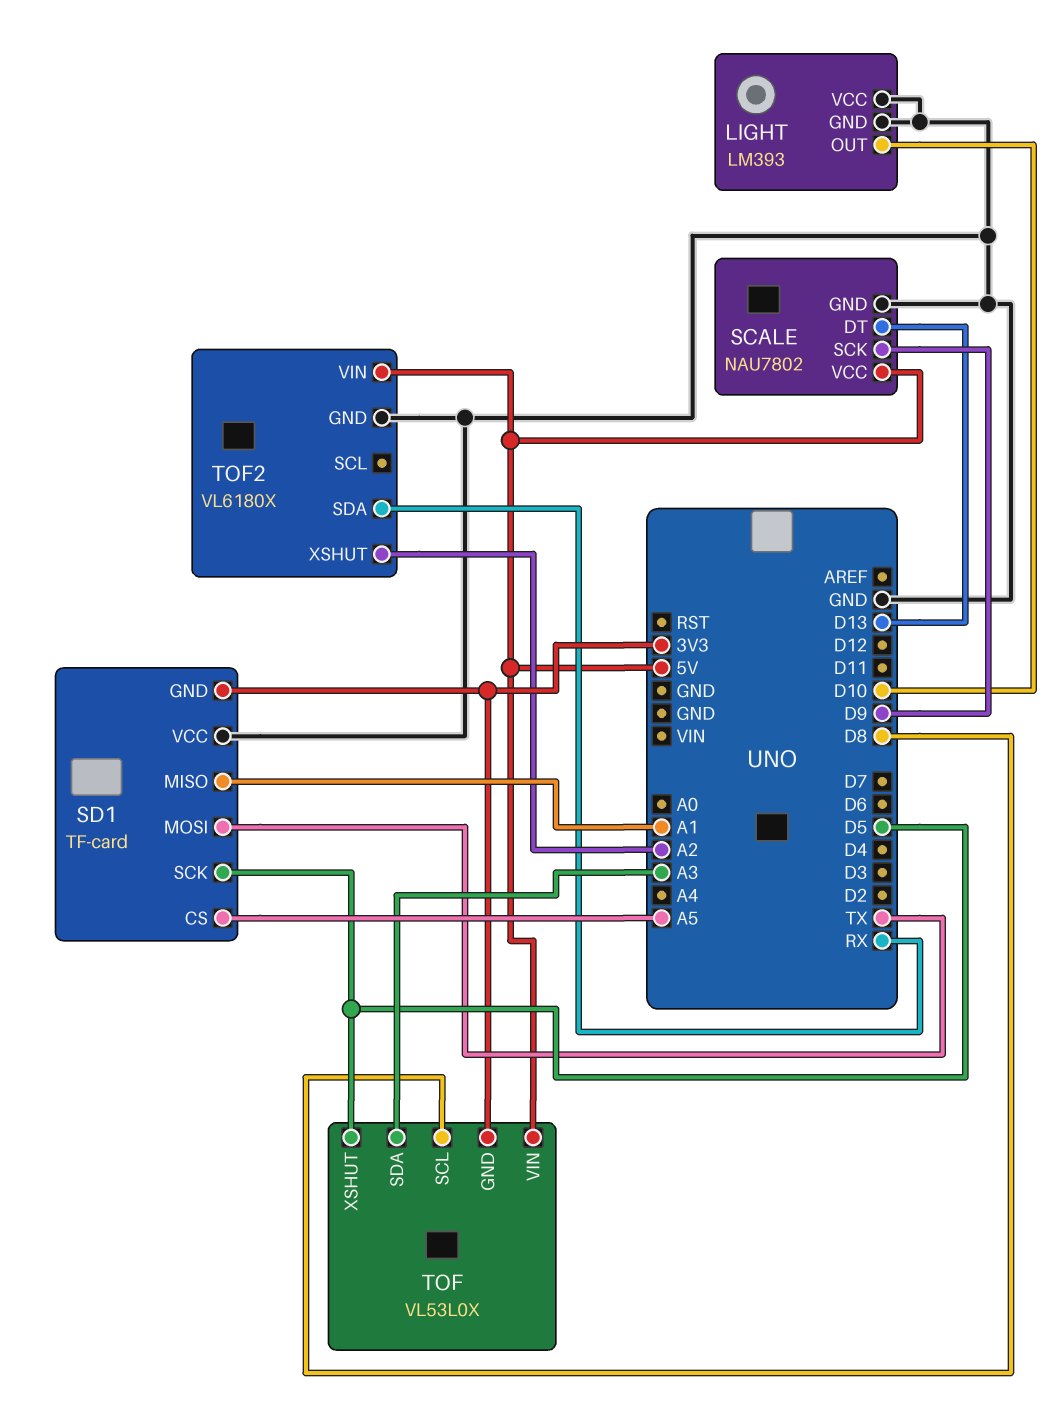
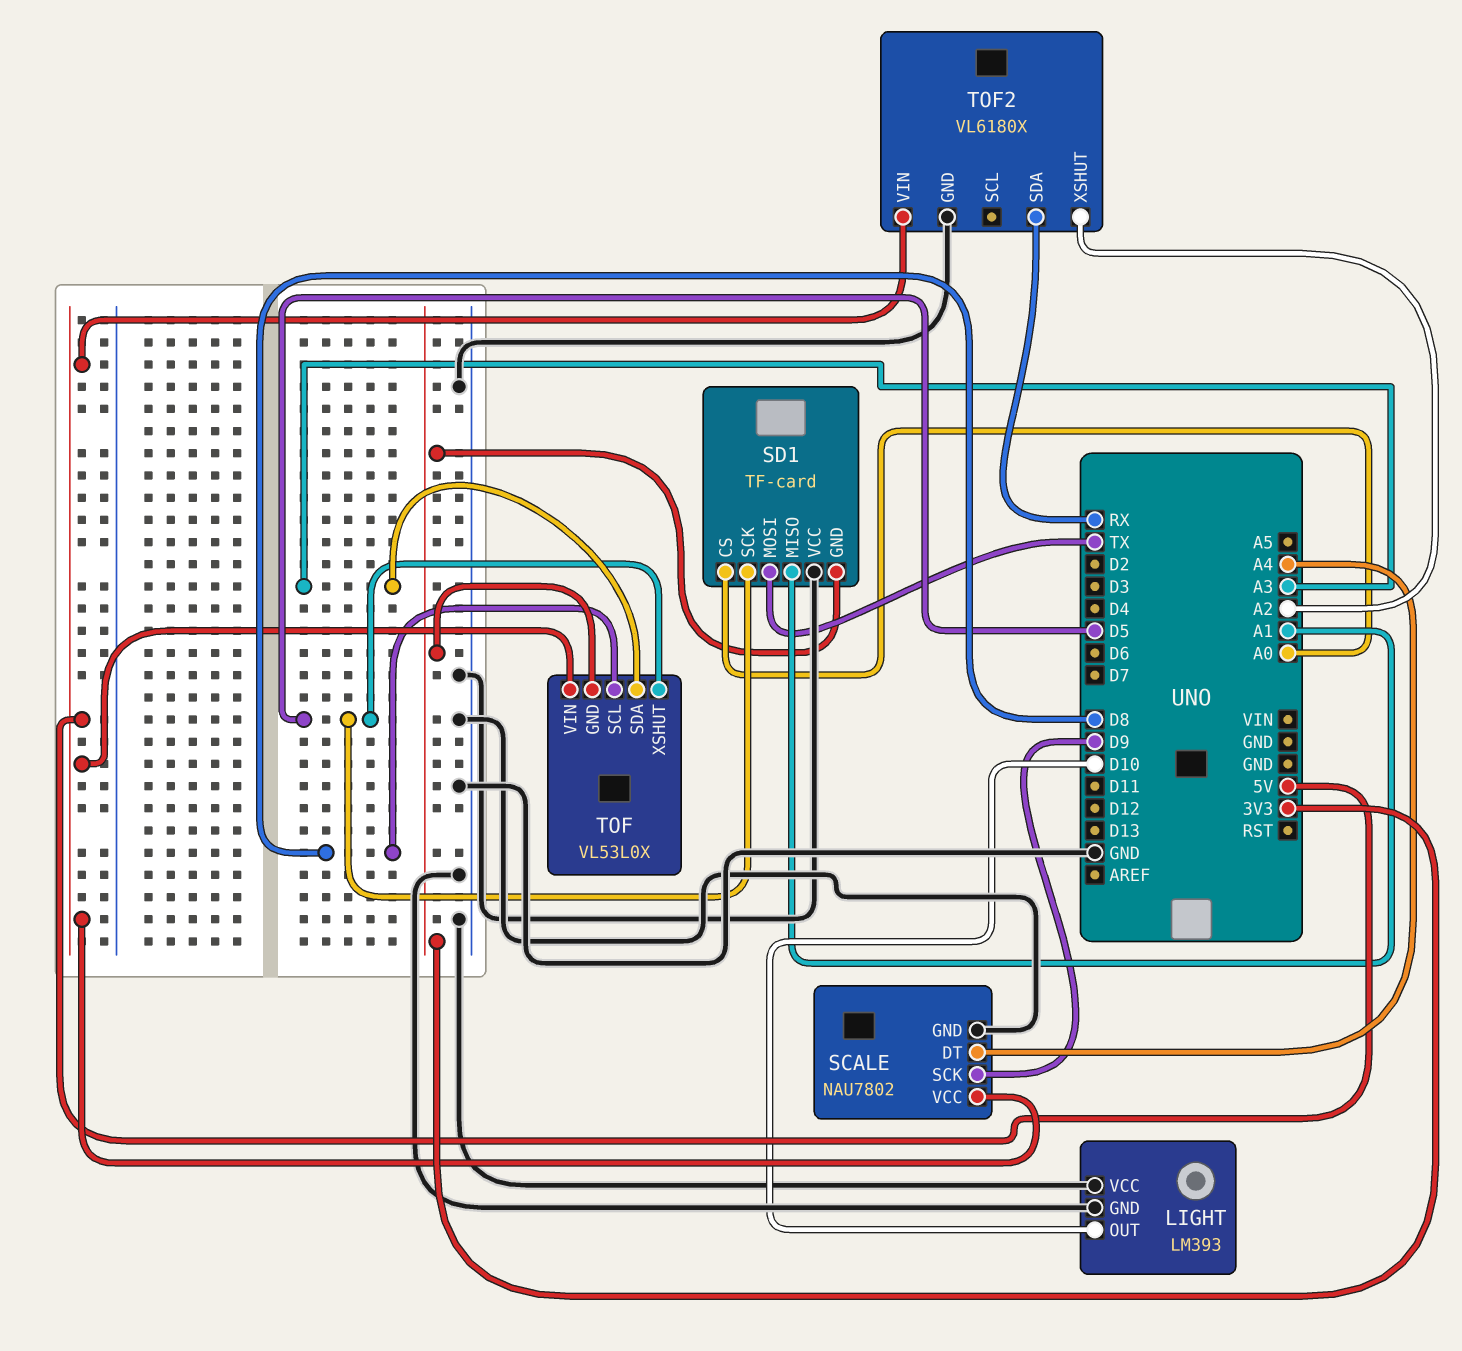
SCALE pin DT: D13 -> A4
SD1 pin CS: A5 -> A0

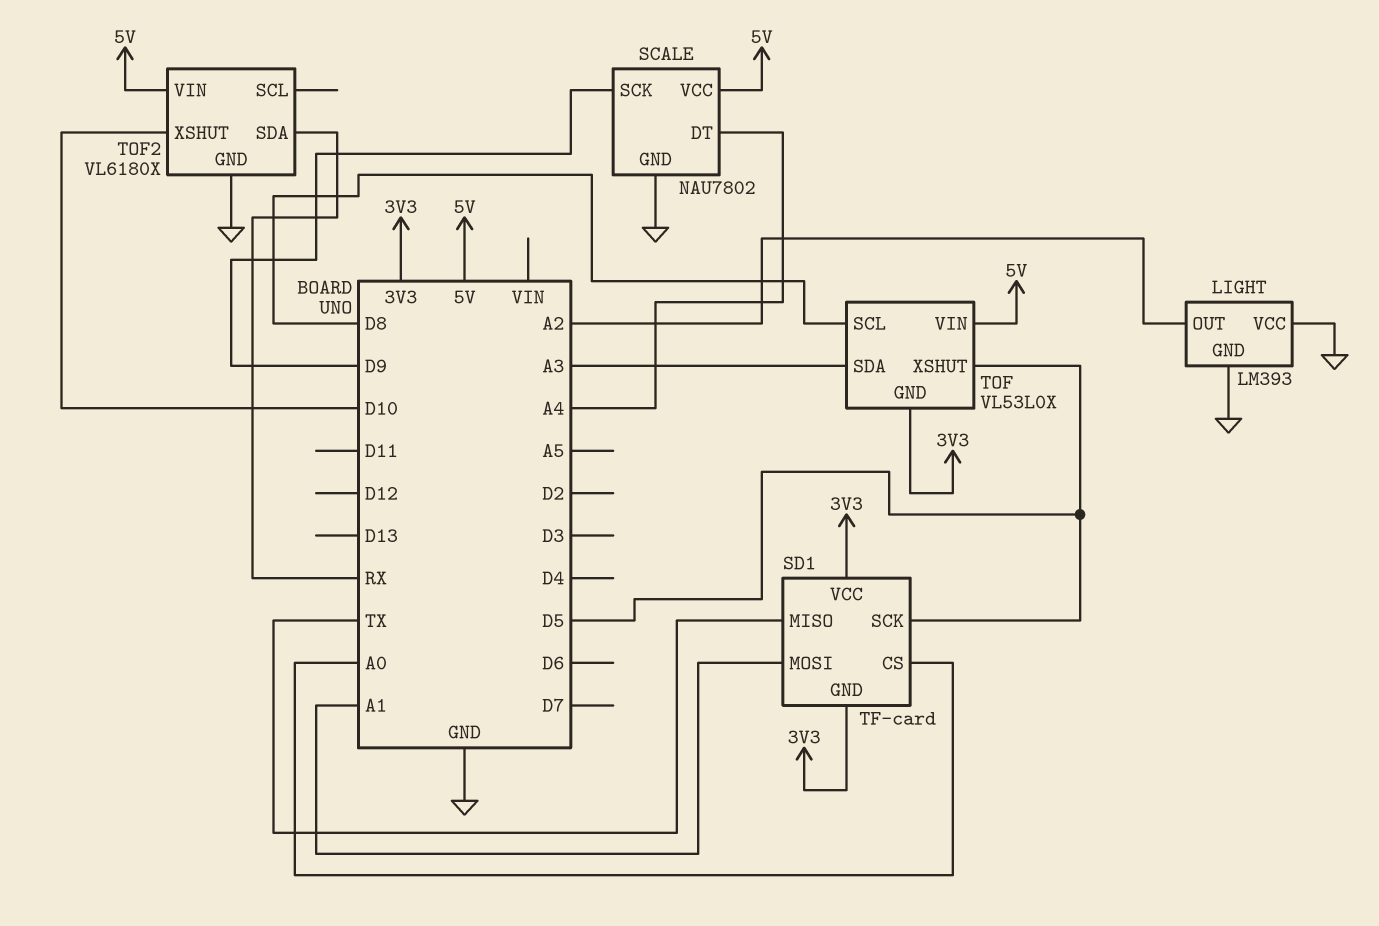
LIGHT pin OUT: D10 -> A2
SD1 pin MISO: A1 -> TX
SD1 pin MOSI: TX -> A1
SD1 pin VCC: GND -> 3V3
TOF2 pin XSHUT: A2 -> D10

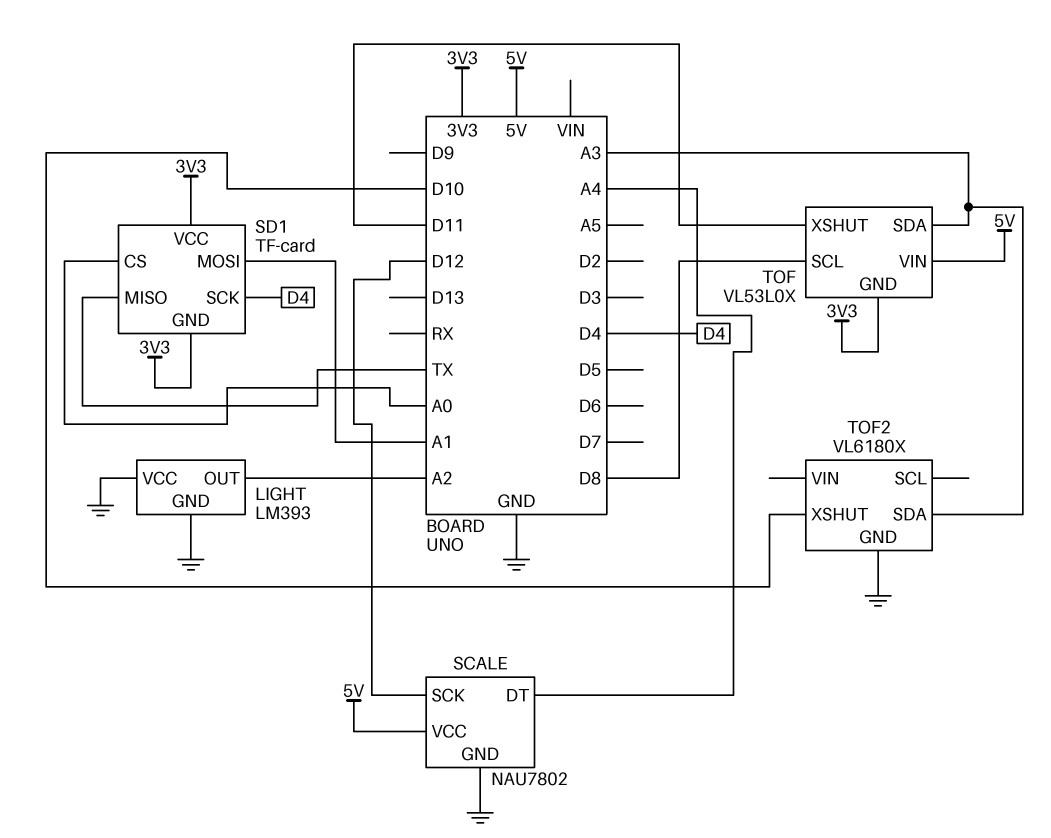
SCALE pin SCK: D9 -> D12
SD1 pin SCK: D5 -> D4
TOF pin XSHUT: D5 -> D11
TOF2 pin SDA: RX -> A3
TOF2 pin VIN: 5V -> none

